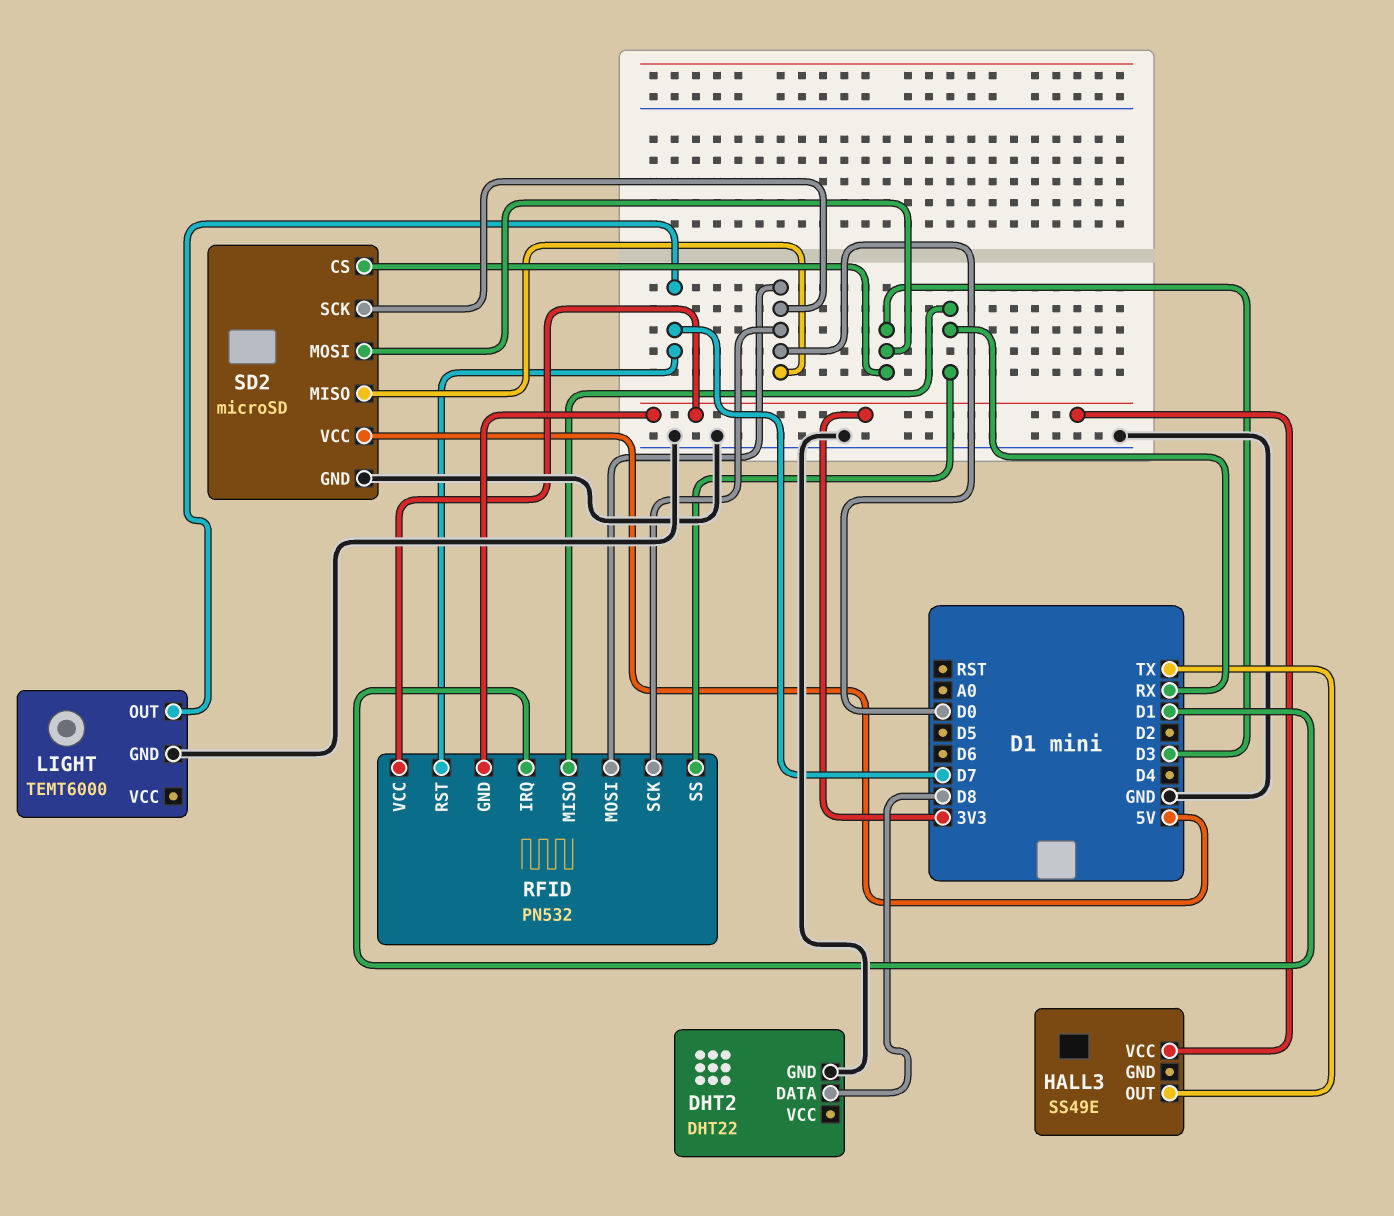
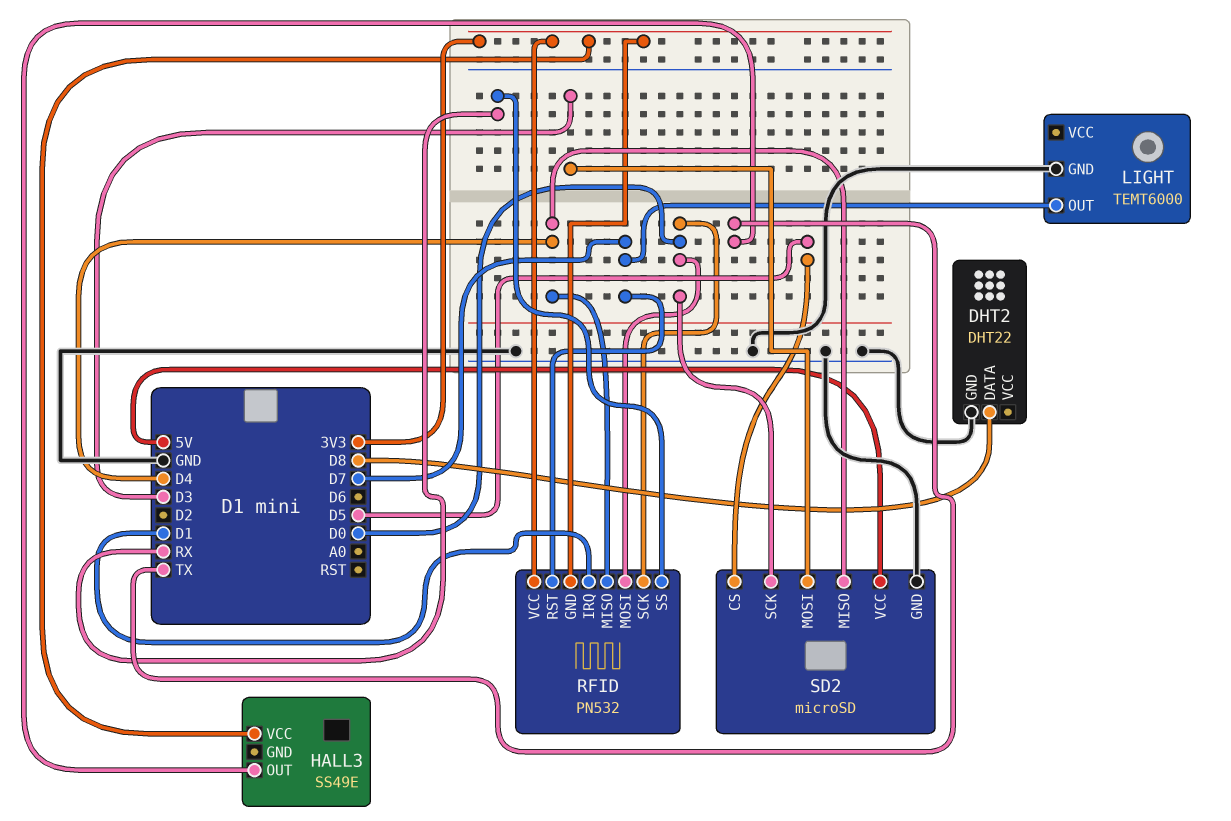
RFID pin MISO: RX -> D4
SD2 pin CS: D3 -> D5
SD2 pin MISO: D0 -> D4

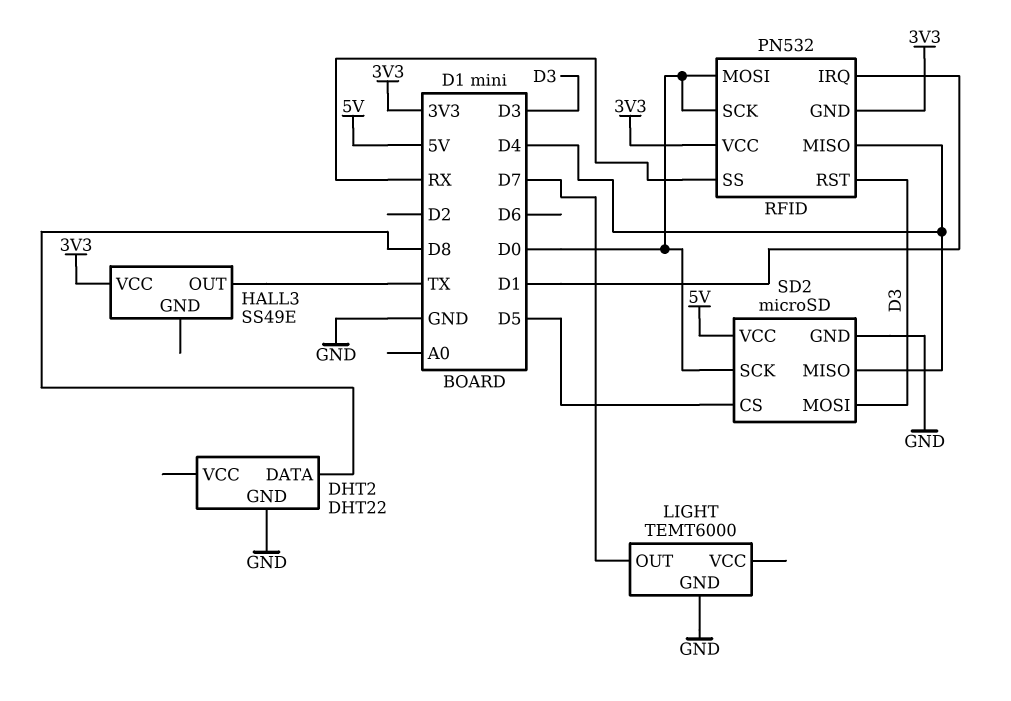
RFID pin RST: D7 -> D3

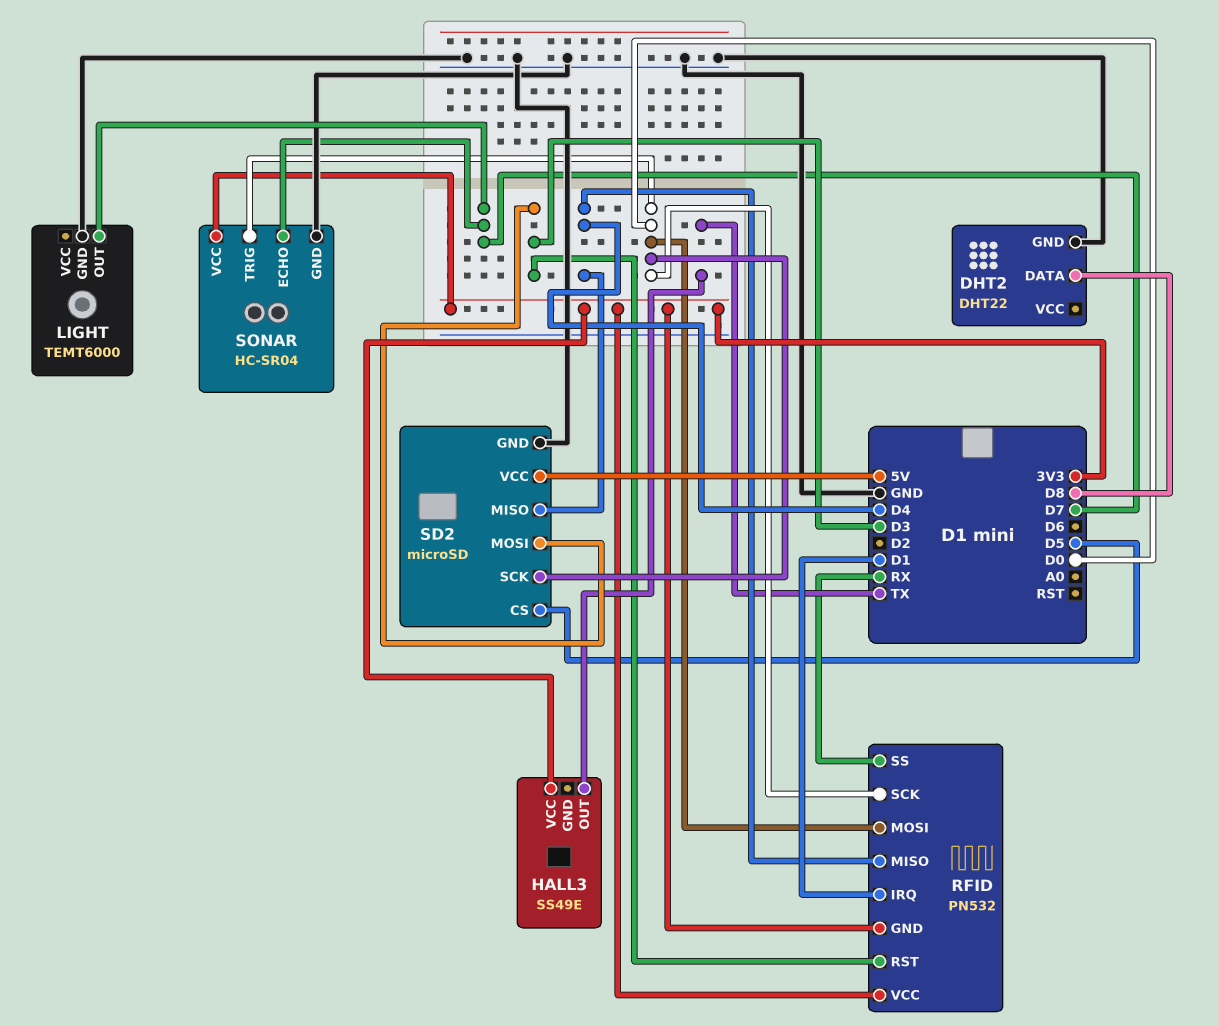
SONAR: none -> HC-SR04
SONAR pin ECHO: none -> D7
SONAR pin GND: none -> GND
SONAR pin TRIG: none -> D0
SONAR pin VCC: none -> 3V3

